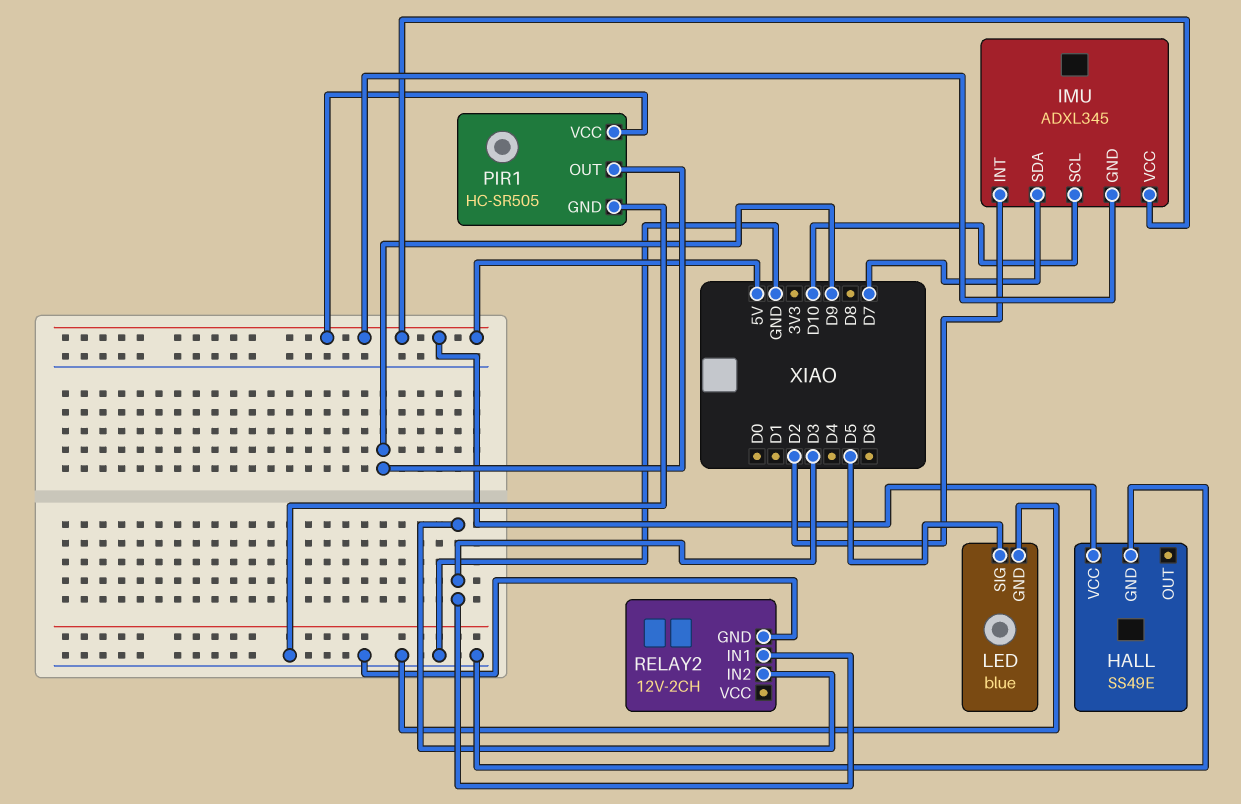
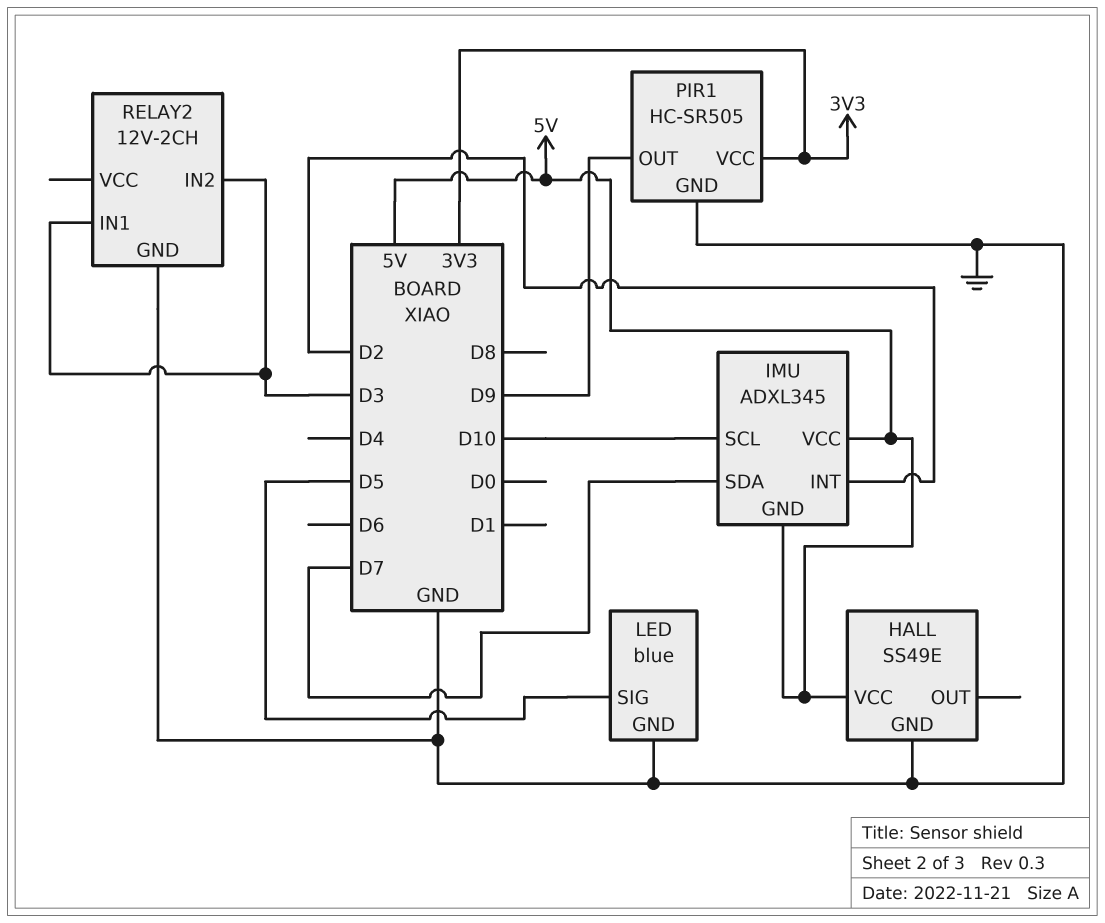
PIR1 pin VCC: 5V -> 3V3

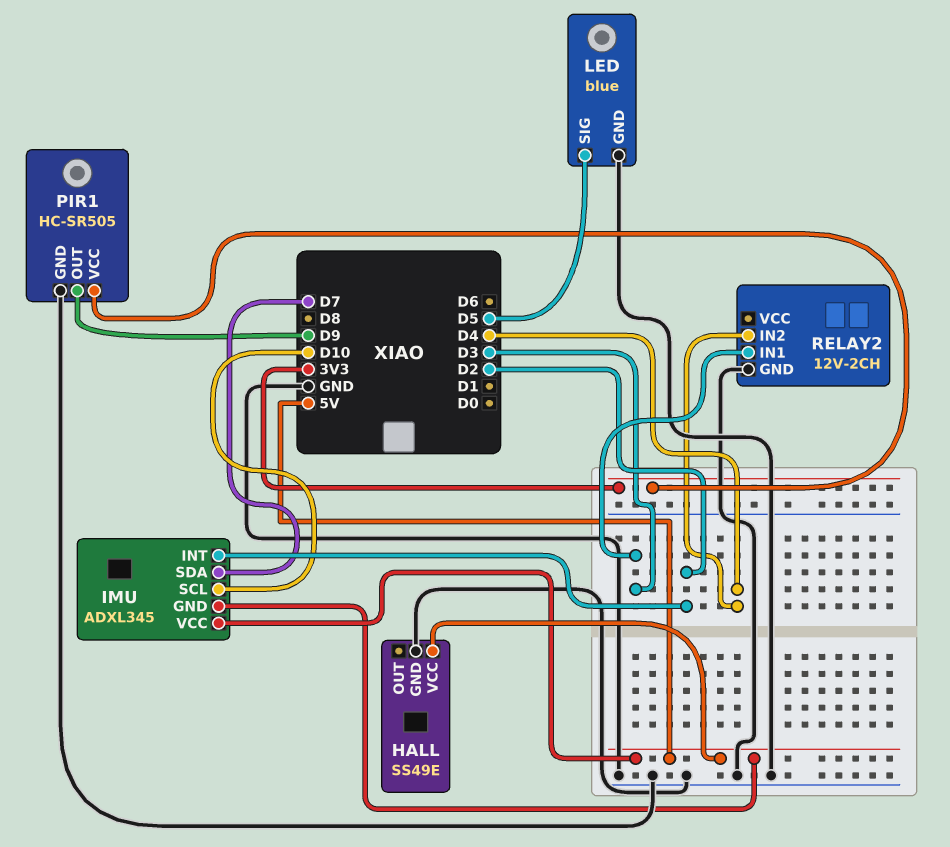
RELAY2 pin IN2: D3 -> D4

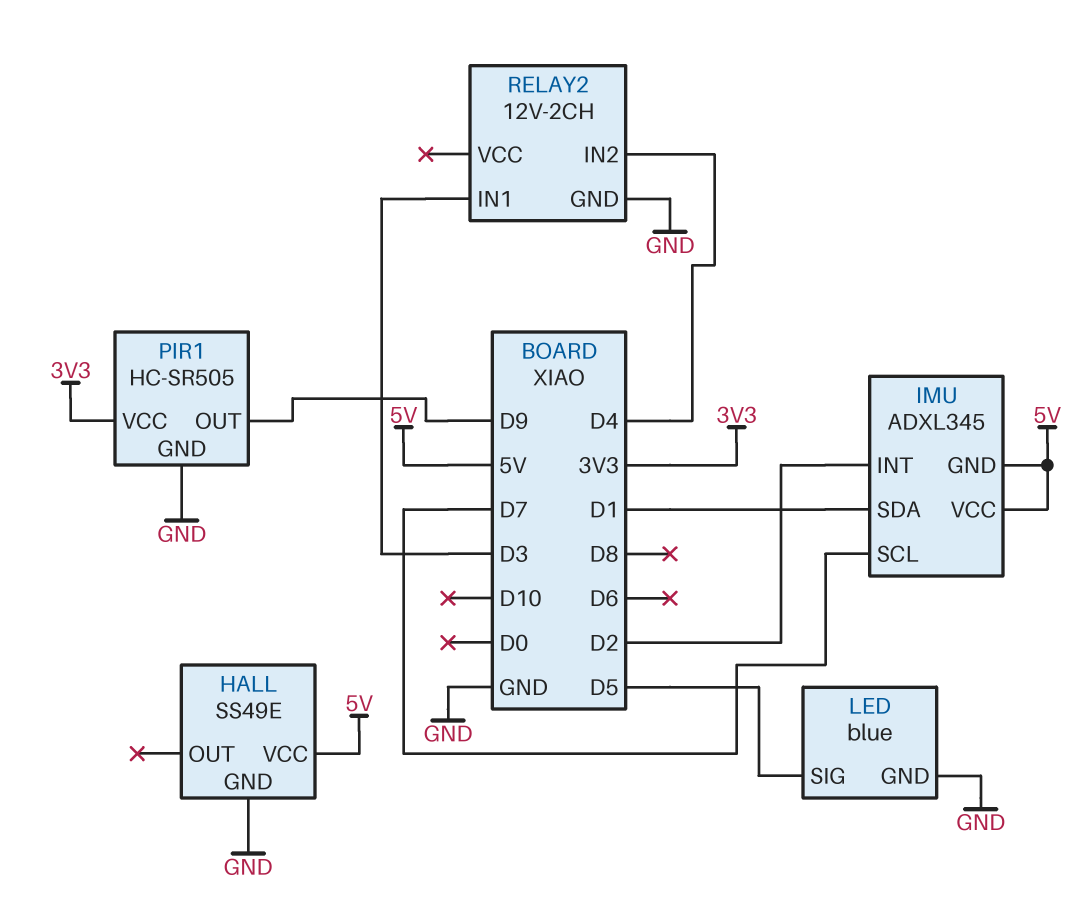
IMU pin SCL: D10 -> D7
IMU pin SDA: D7 -> D1

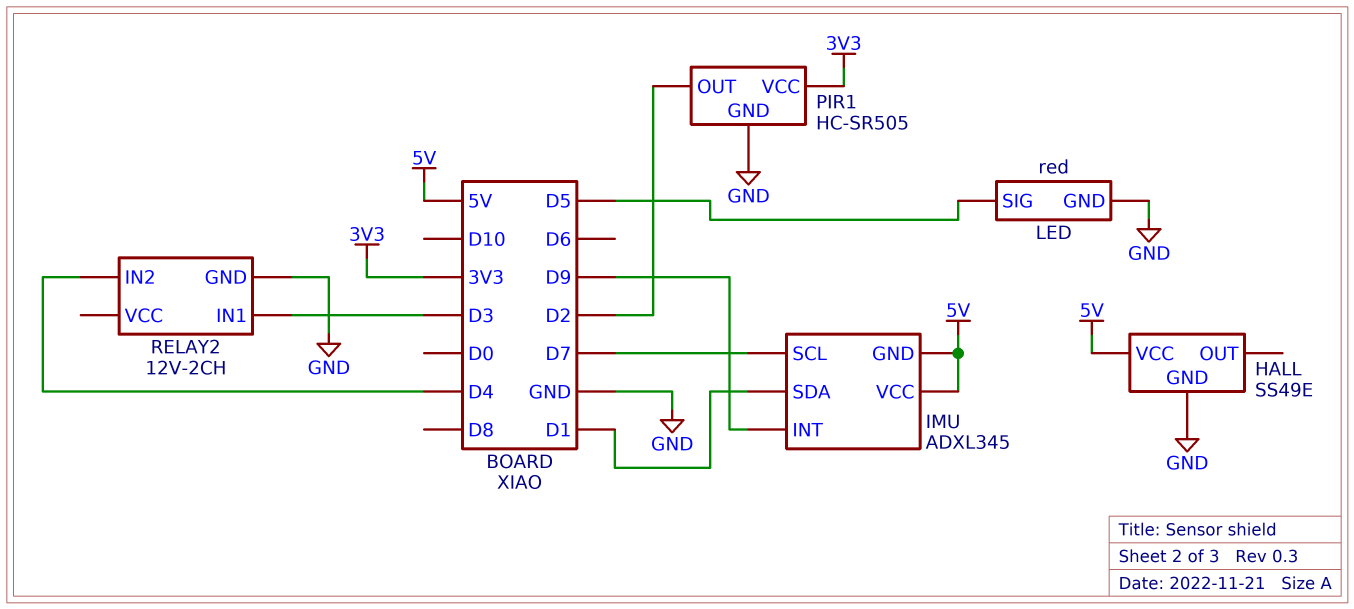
IMU pin INT: D2 -> D9
LED: blue -> red
PIR1 pin OUT: D9 -> D2

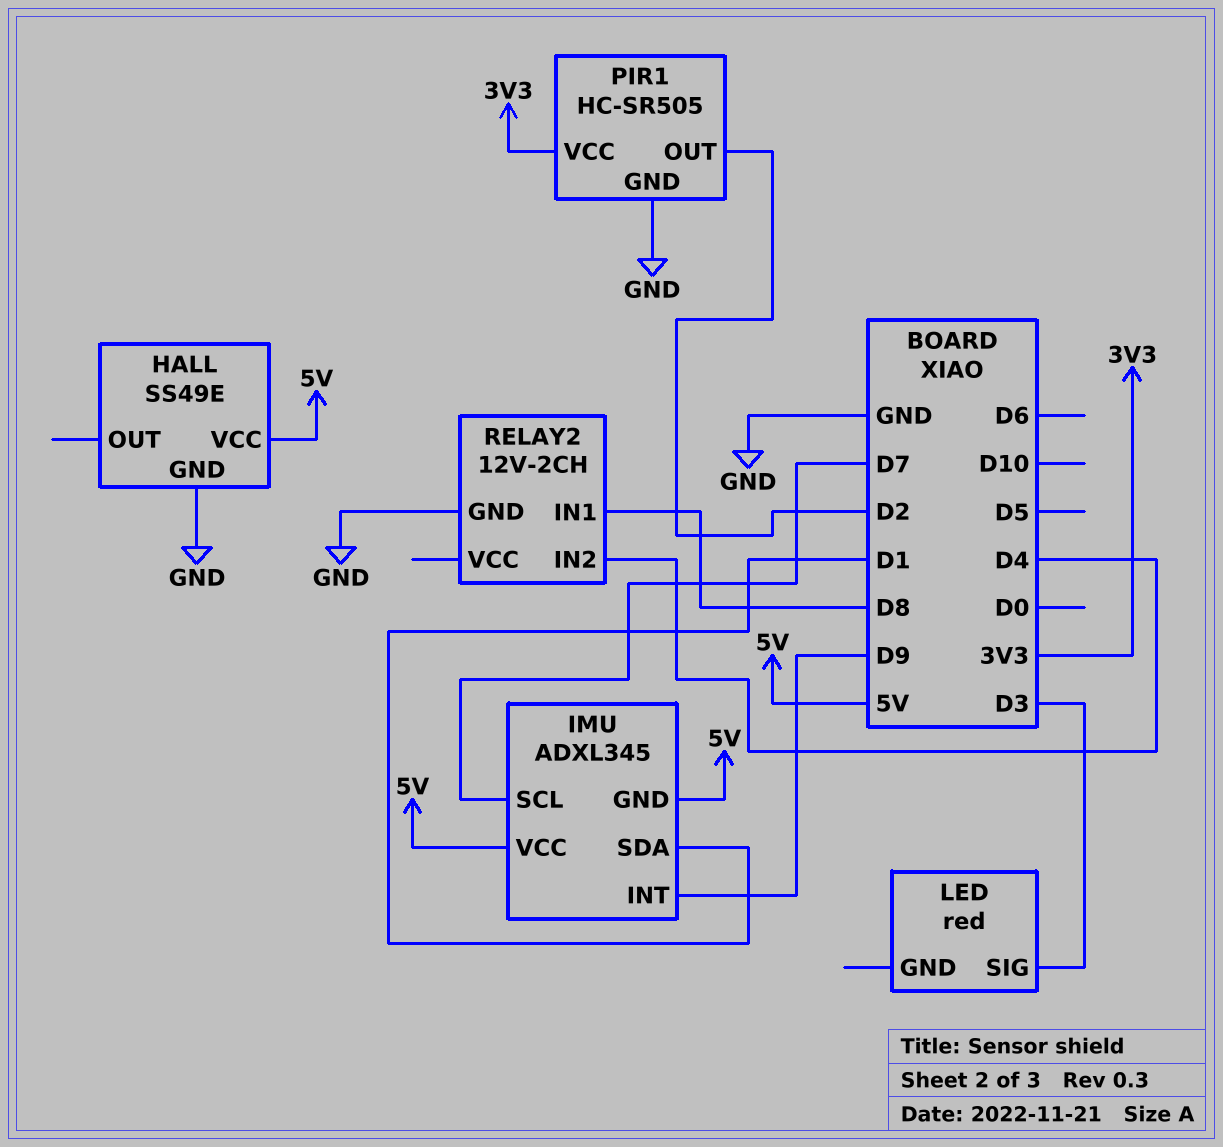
LED pin GND: GND -> none
LED pin SIG: D5 -> D3
RELAY2 pin IN1: D3 -> D8

